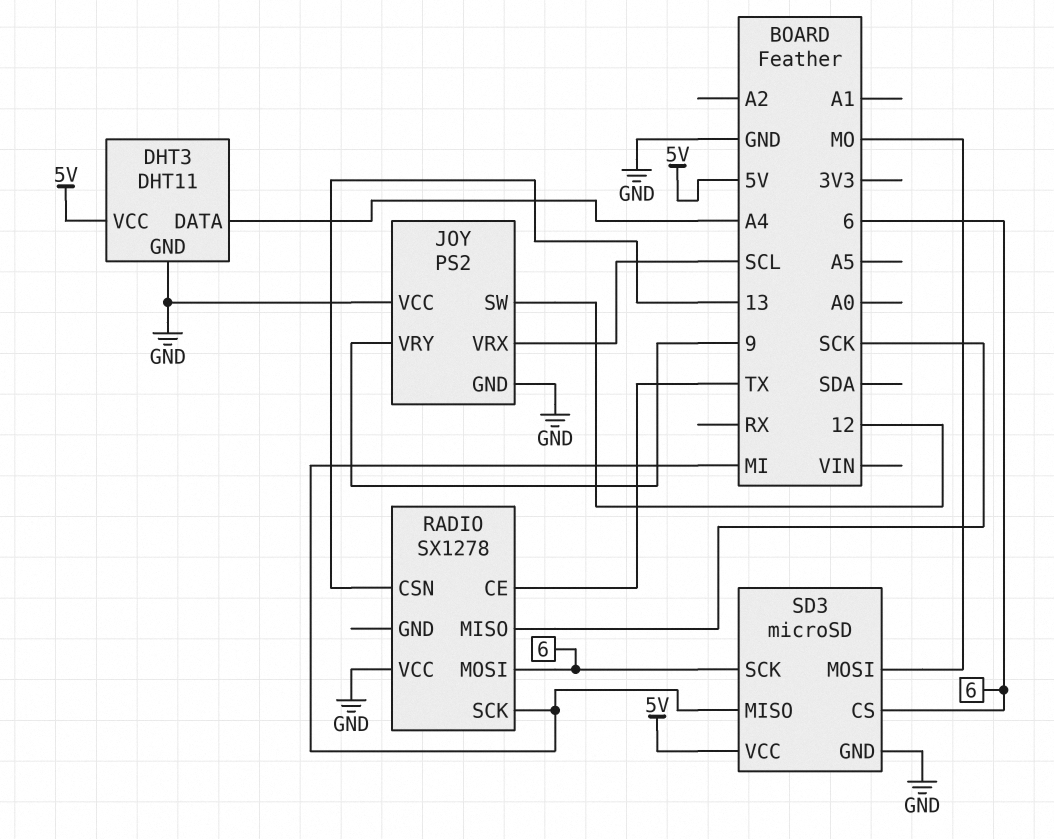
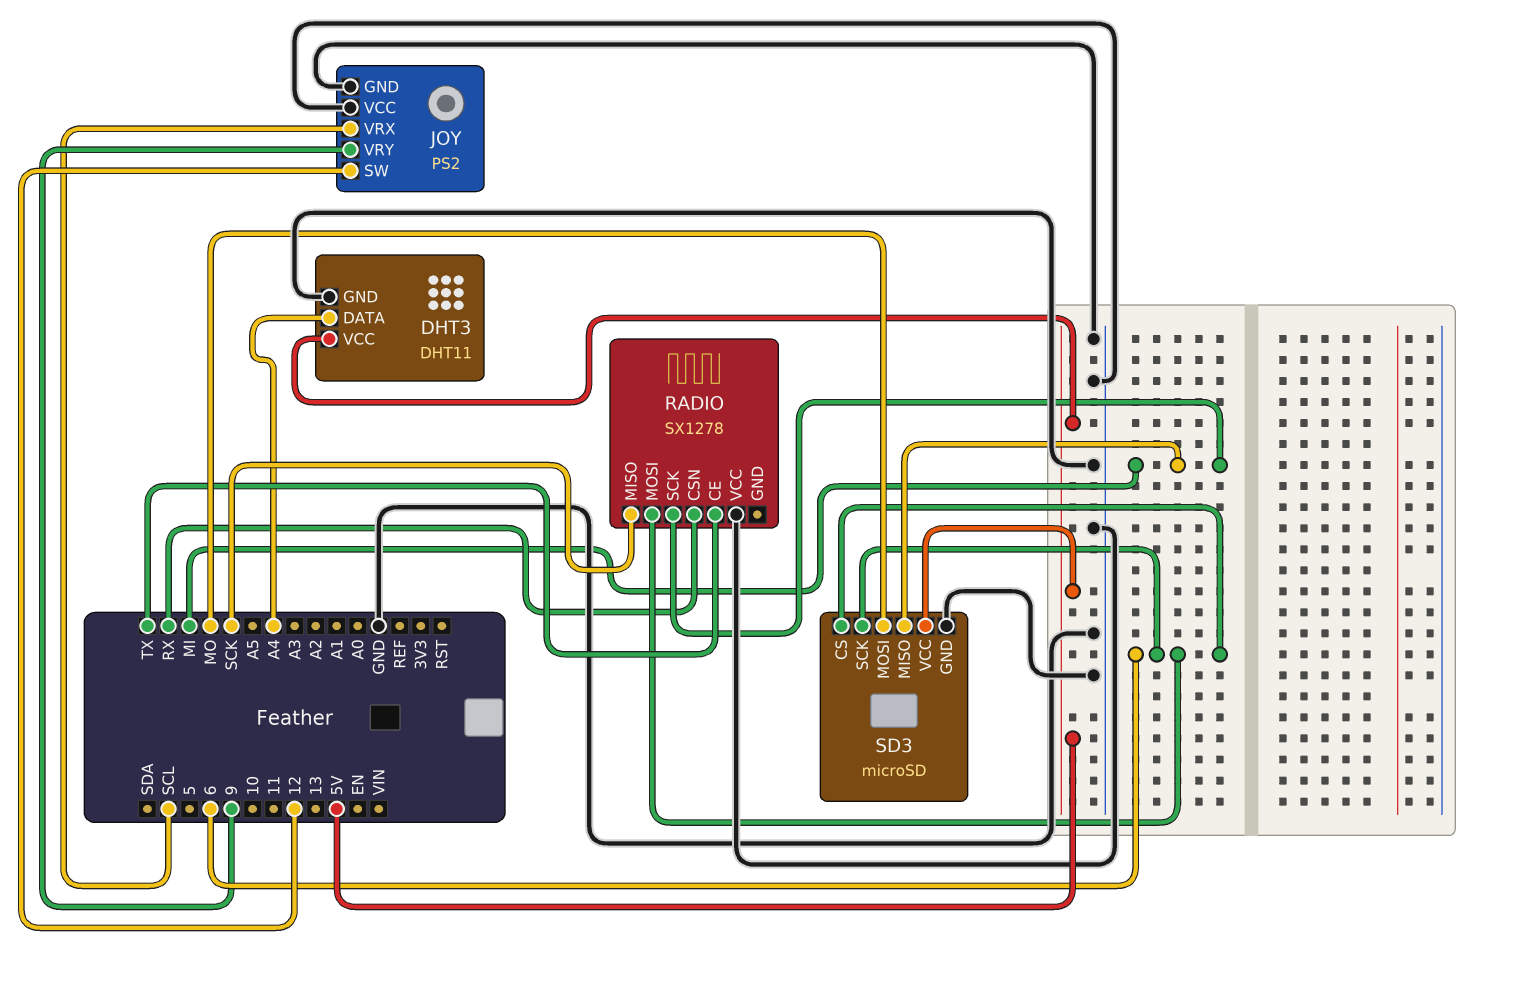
RADIO pin CSN: 13 -> RX

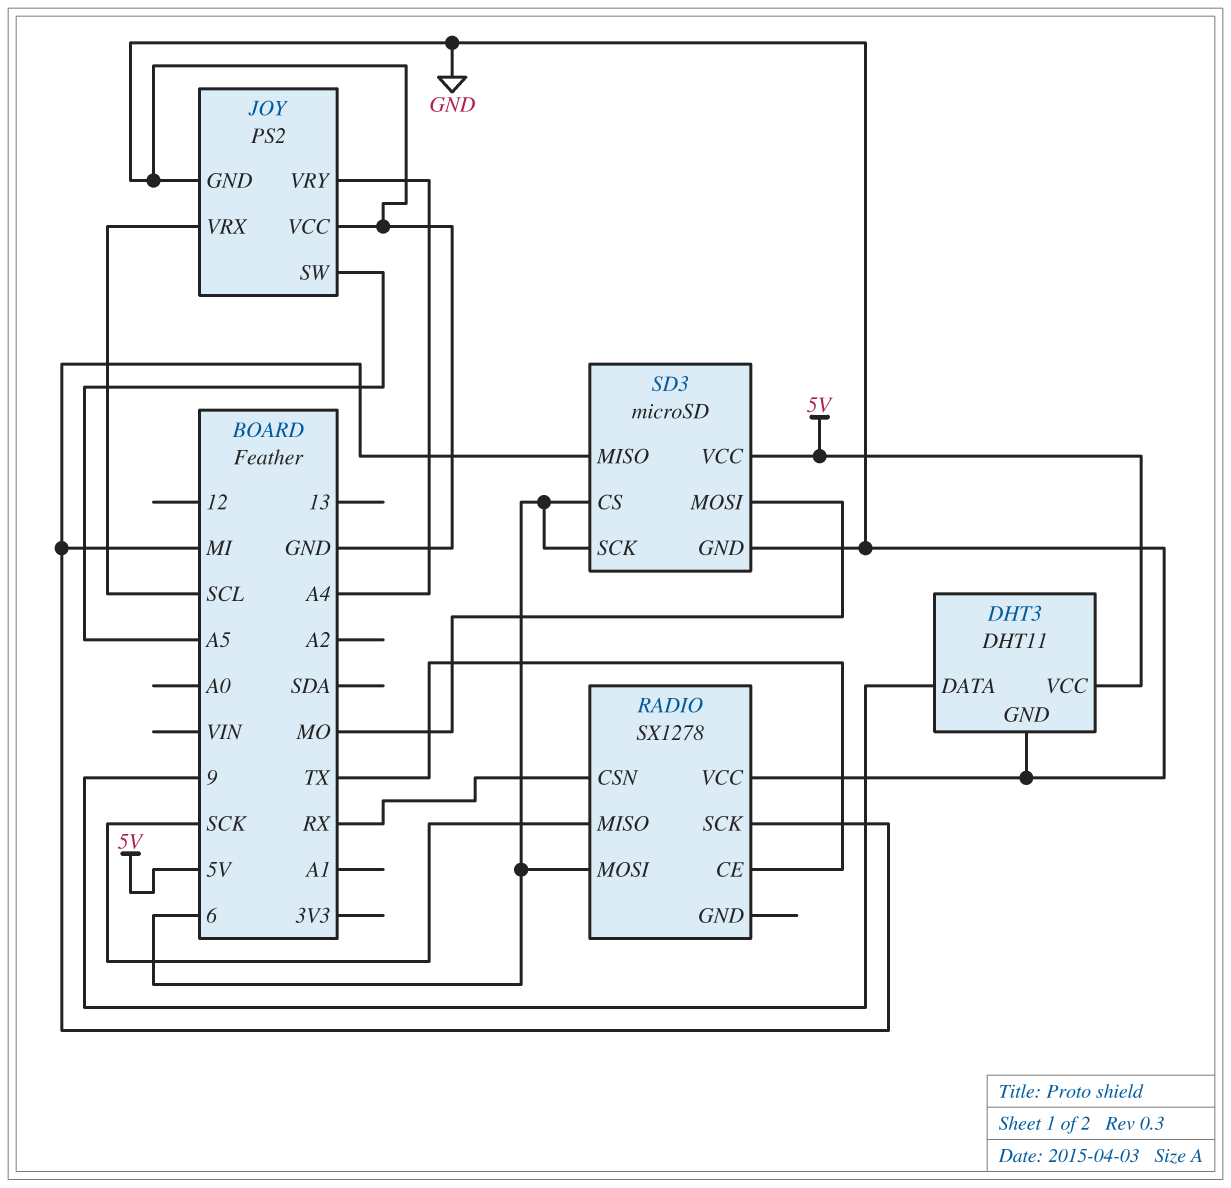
DHT3 pin DATA: A4 -> 9
JOY pin SW: 12 -> A5
JOY pin VRY: 9 -> A4

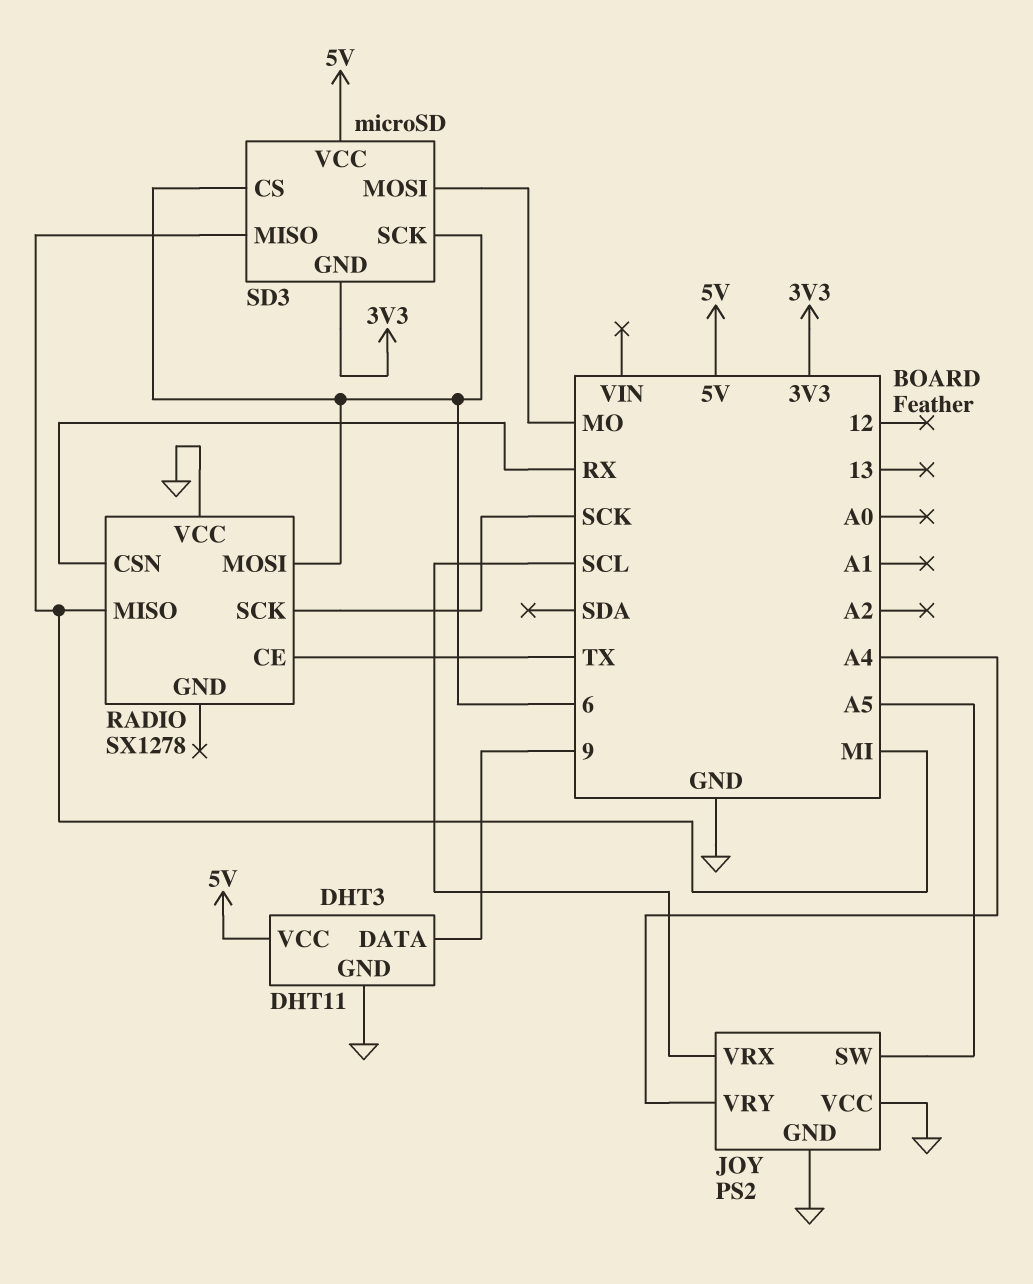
RADIO pin MISO: SCK -> MI
RADIO pin SCK: MI -> SCK
SD3 pin GND: GND -> 3V3

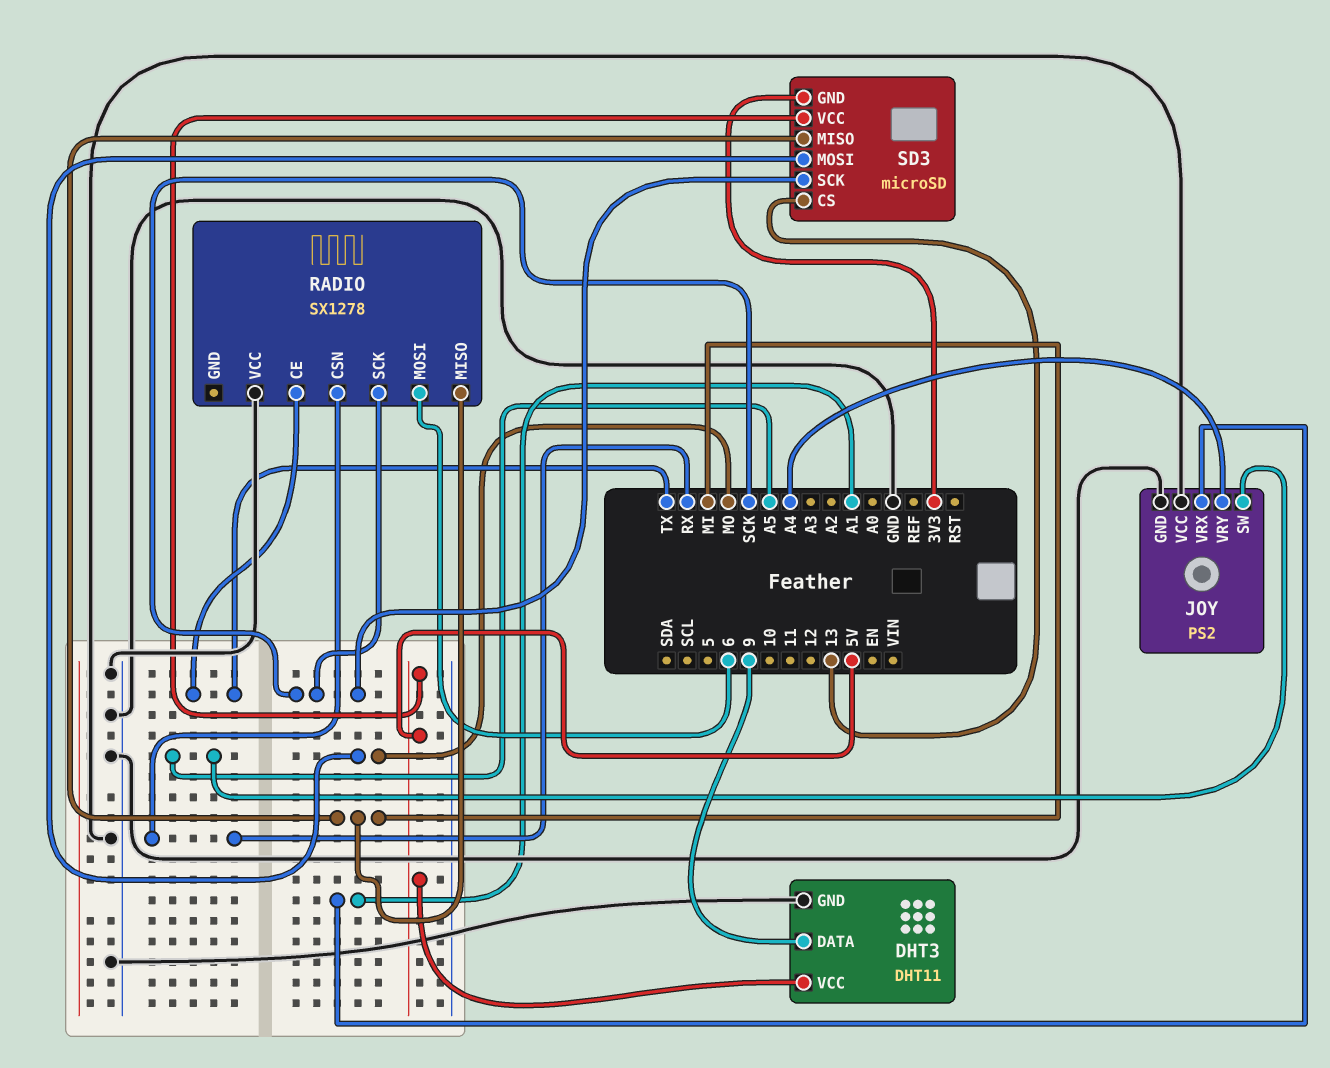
JOY pin VRX: SCL -> A1
SD3 pin CS: 6 -> 13
SD3 pin SCK: 6 -> SCK

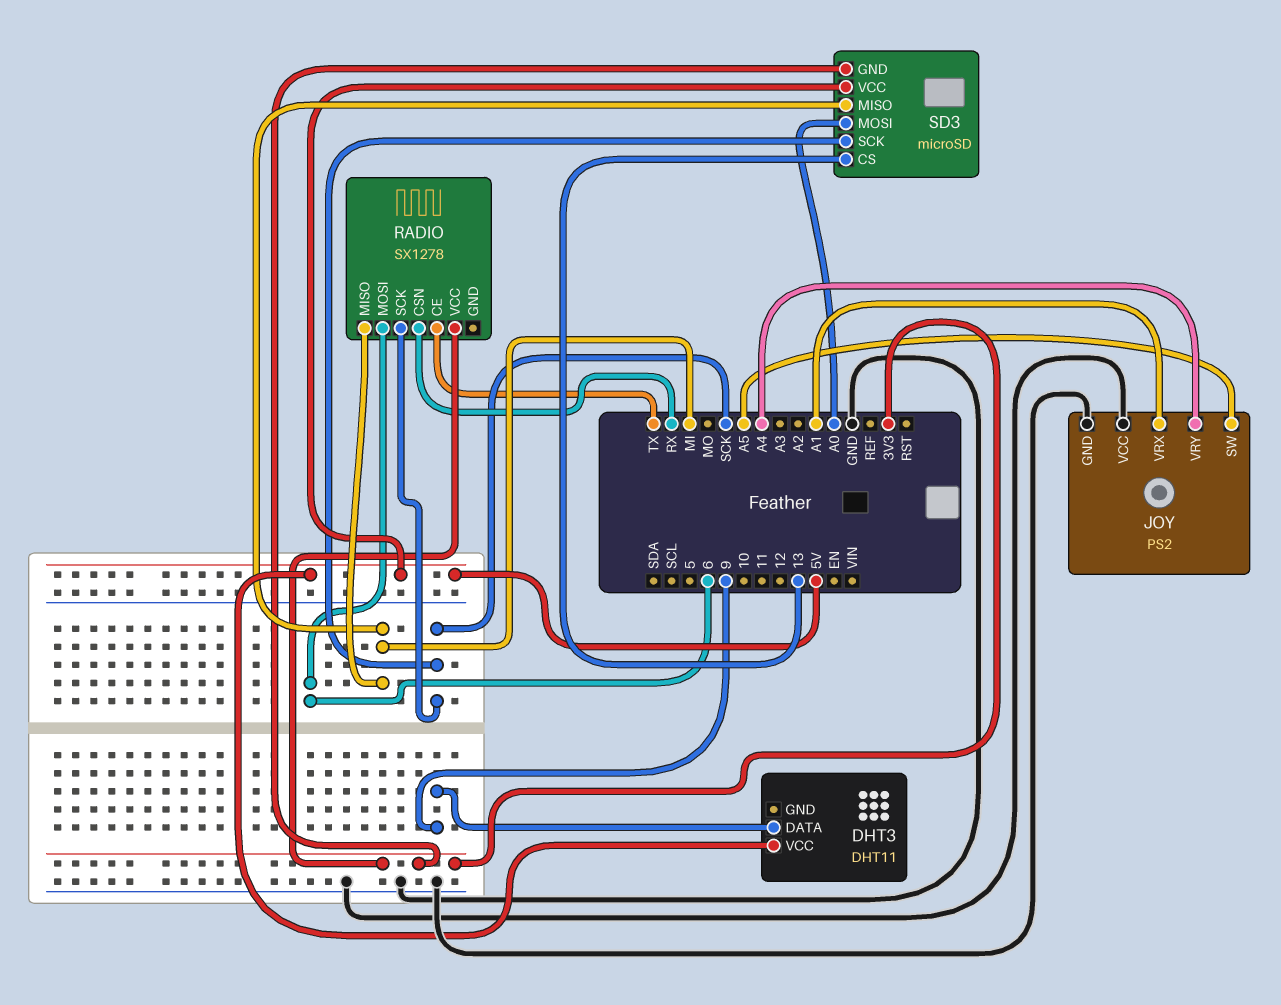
DHT3 pin GND: GND -> none
RADIO pin VCC: GND -> 3V3
SD3 pin MOSI: MO -> A0

